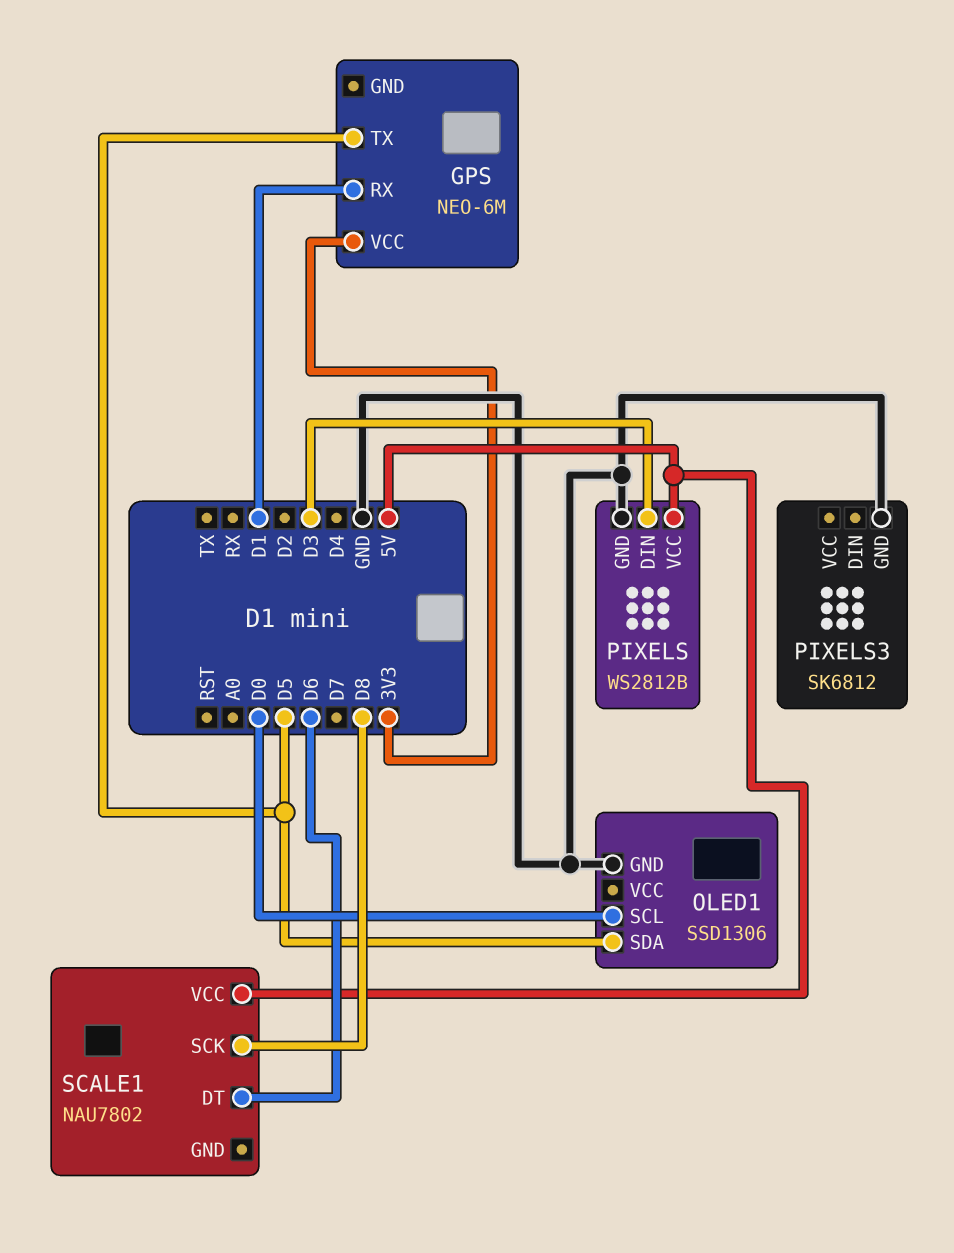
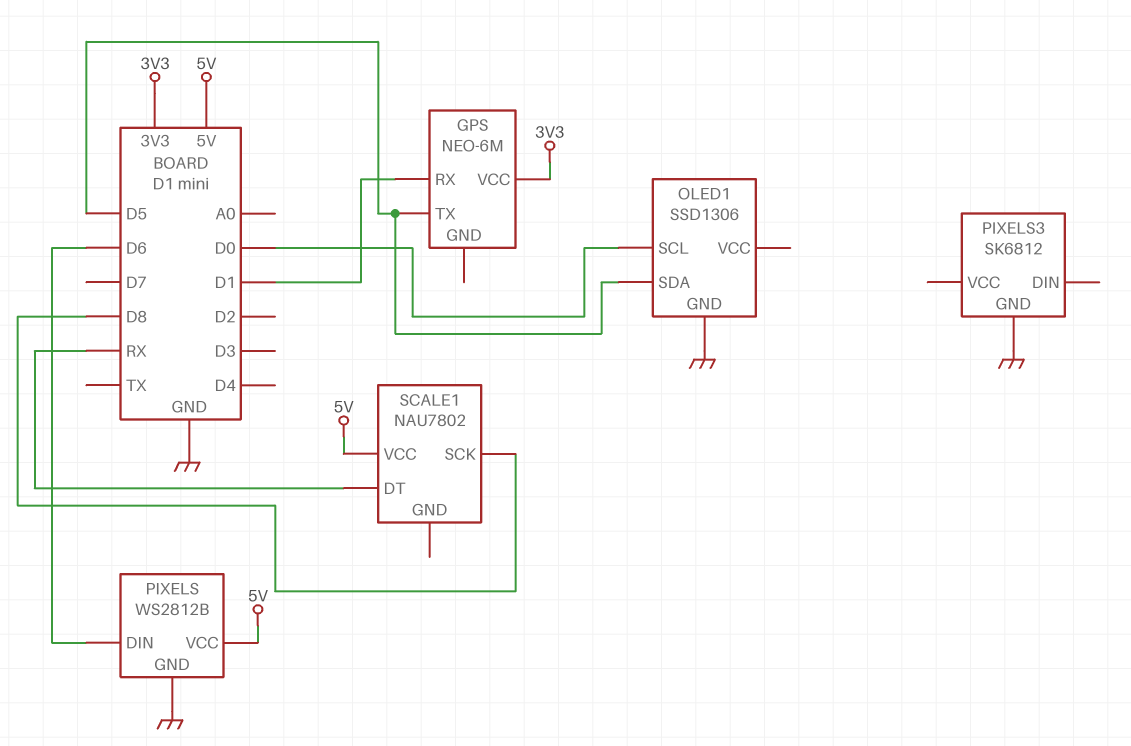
PIXELS pin DIN: D3 -> D6
SCALE1 pin DT: D6 -> RX

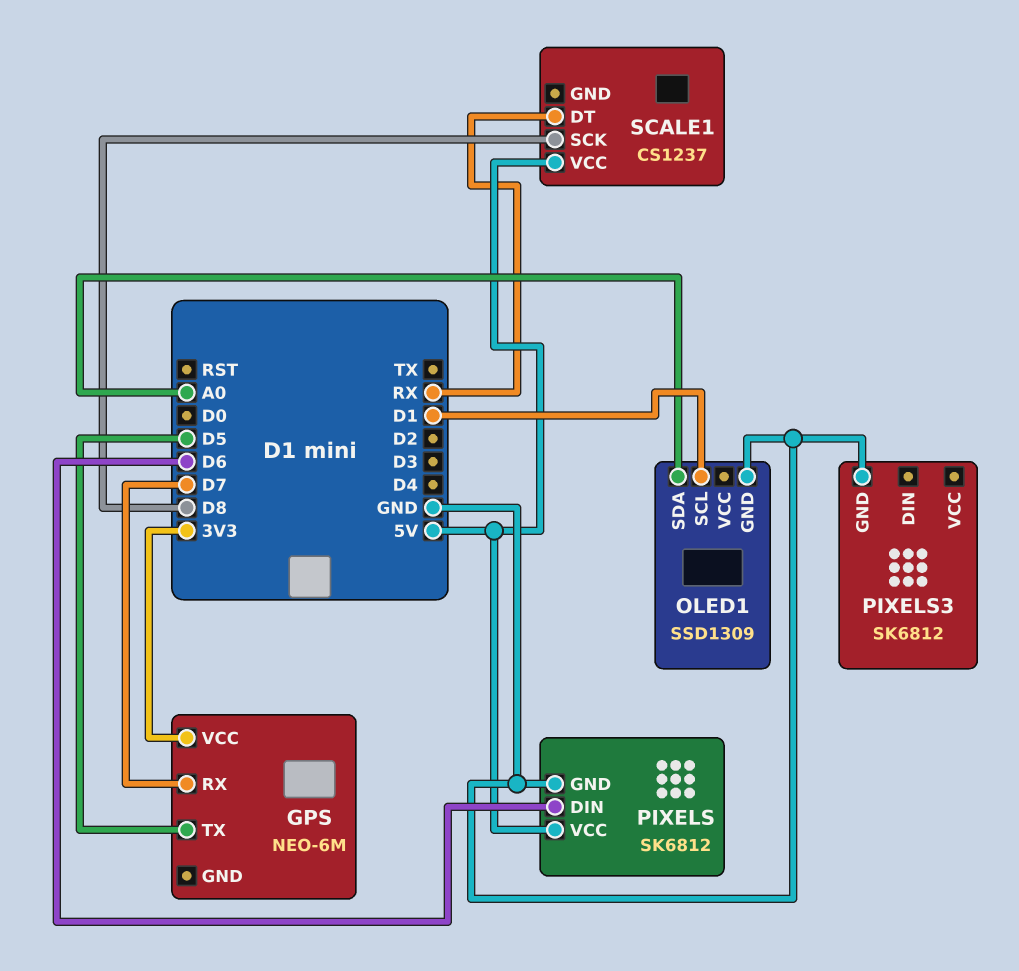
GPS pin RX: D1 -> D7
OLED1: SSD1306 -> SSD1309
OLED1 pin SCL: D0 -> D1
OLED1 pin SDA: D5 -> A0
PIXELS: WS2812B -> SK6812
SCALE1: NAU7802 -> CS1237

